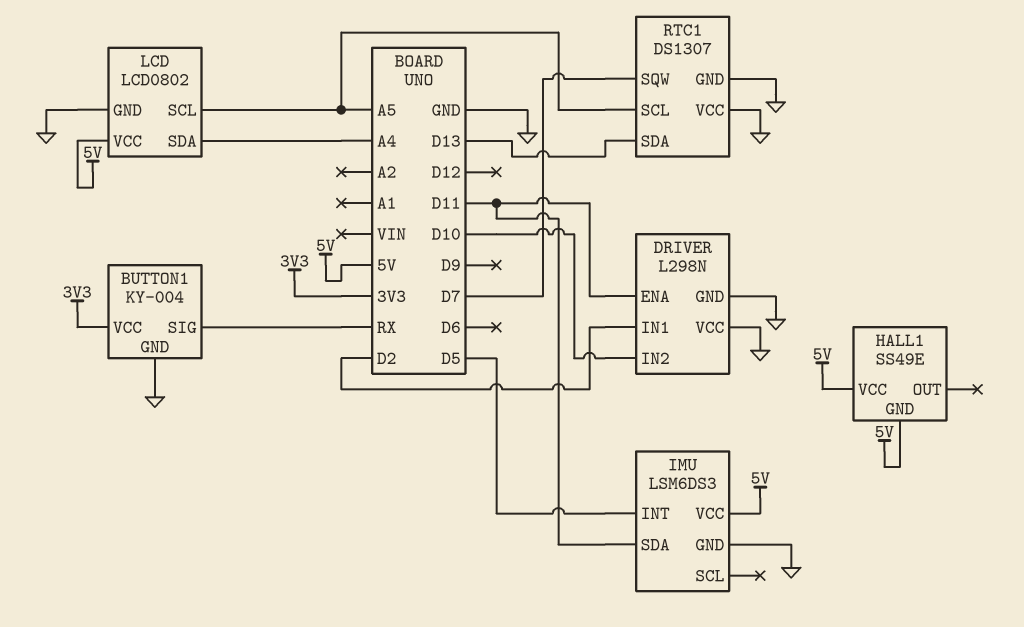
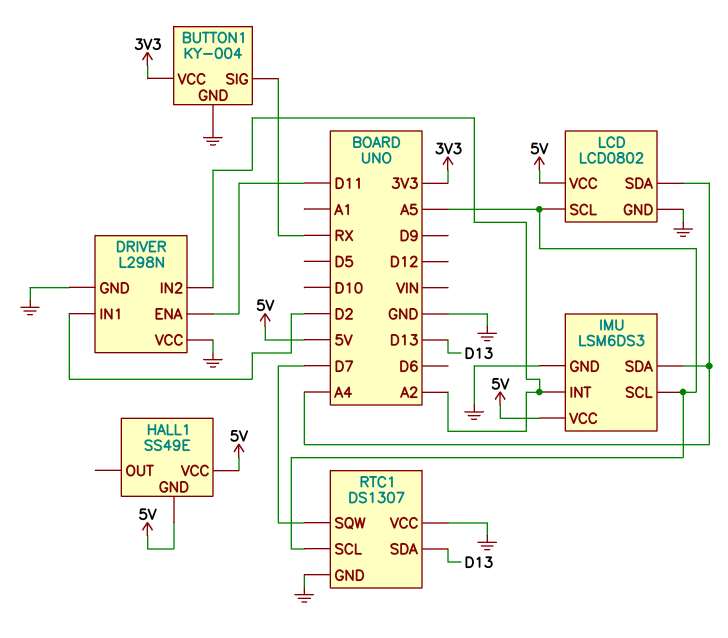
DRIVER pin IN2: D10 -> A2
IMU pin INT: D5 -> A2
IMU pin SCL: none -> A5
IMU pin SDA: D11 -> A4

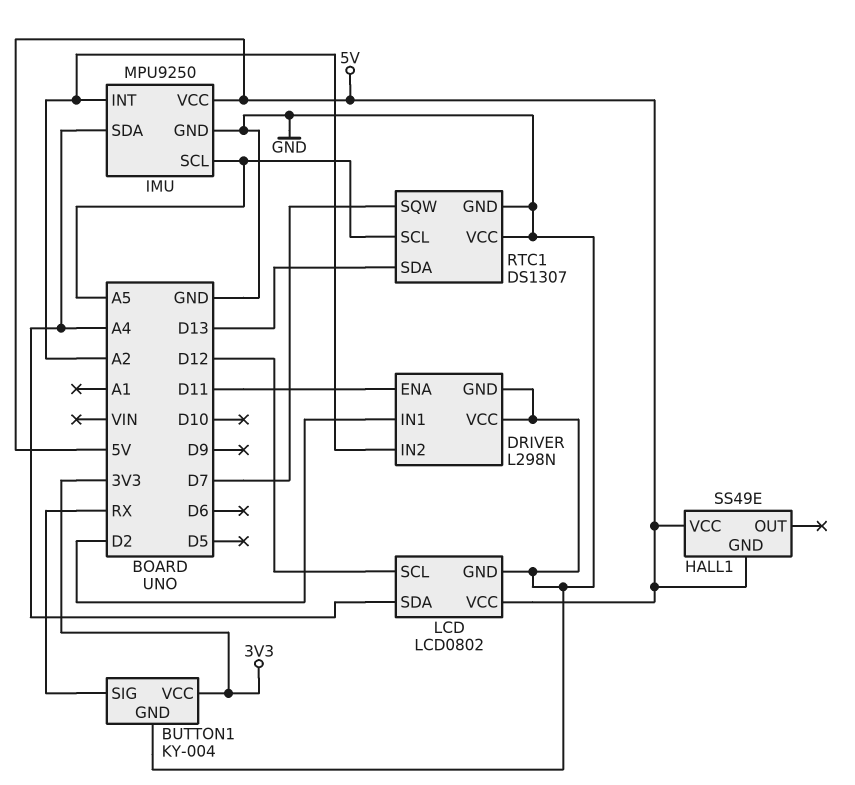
IMU: LSM6DS3 -> MPU9250
LCD pin SCL: A5 -> D12

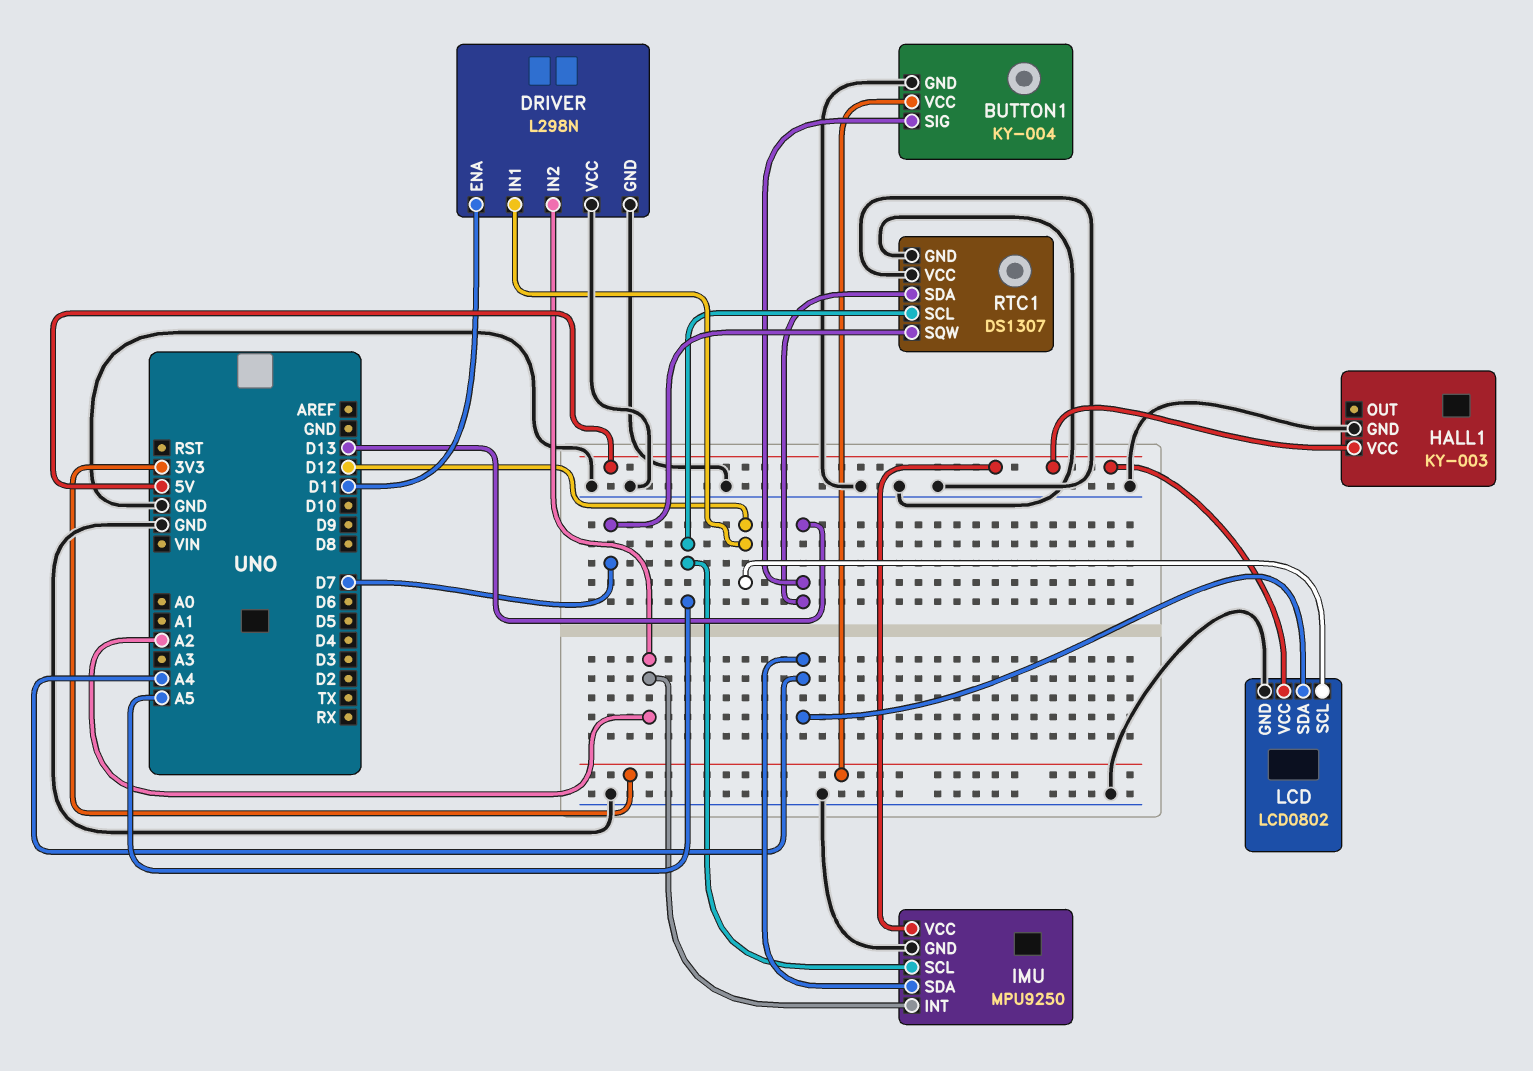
BUTTON1 pin SIG: RX -> D13
DRIVER pin IN1: D2 -> D12
HALL1: SS49E -> KY-003
HALL1 pin GND: 5V -> GND

